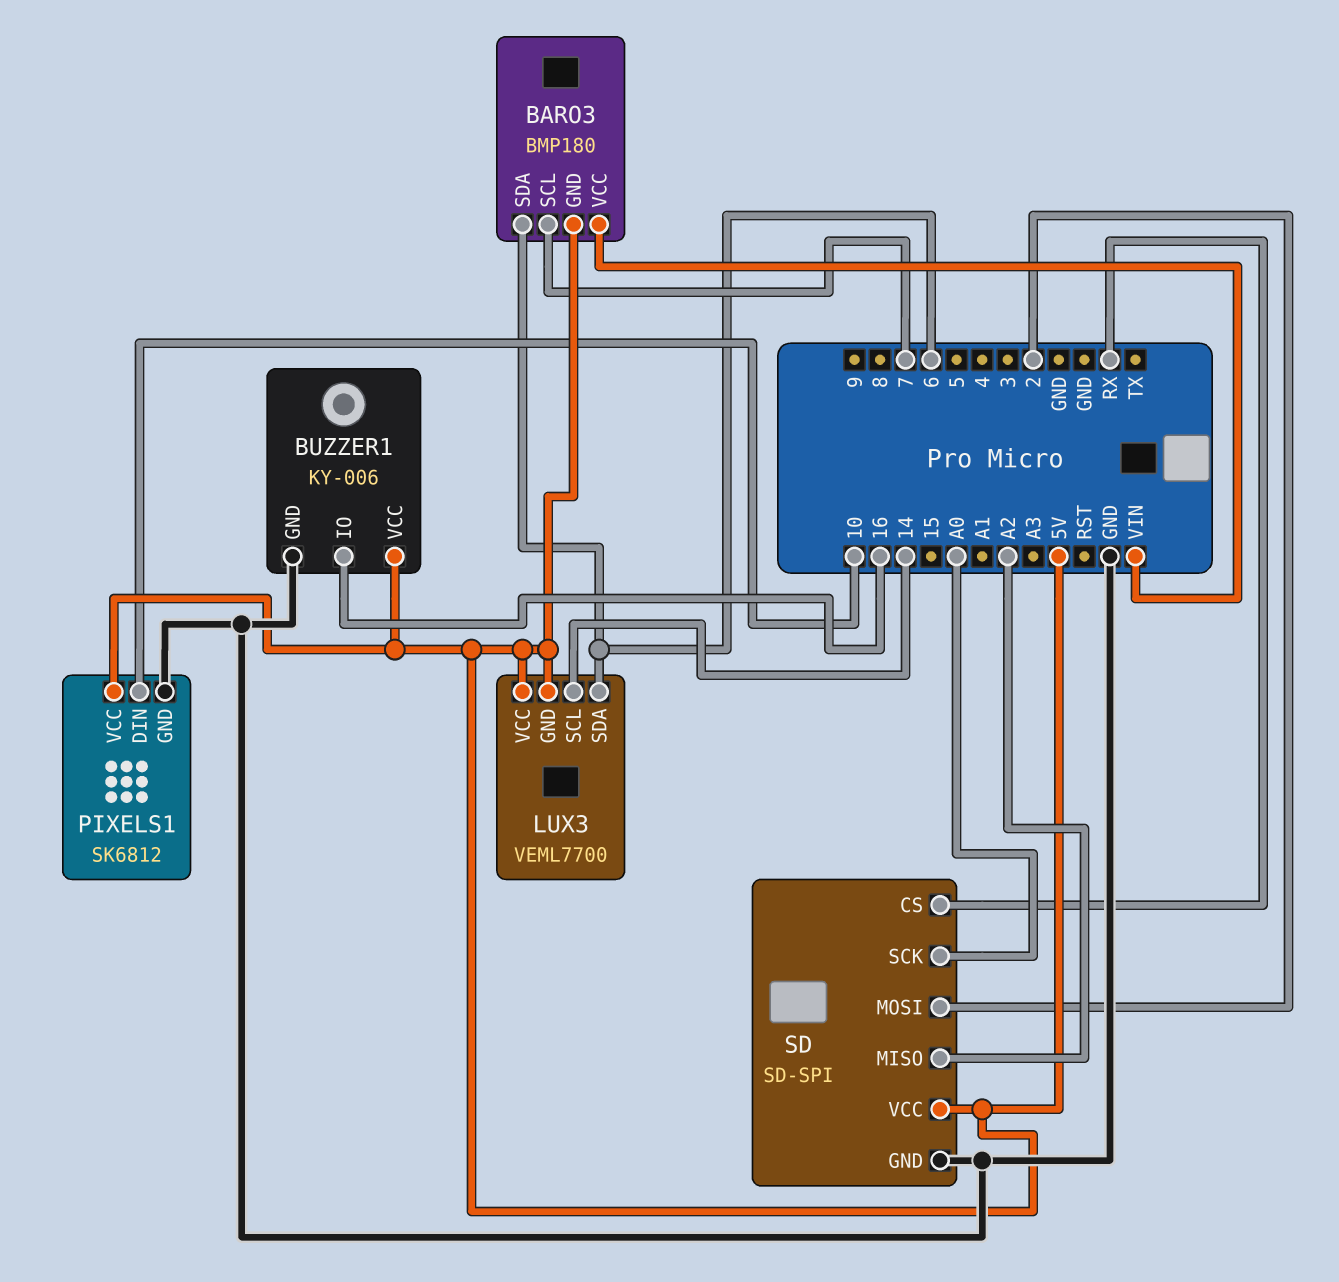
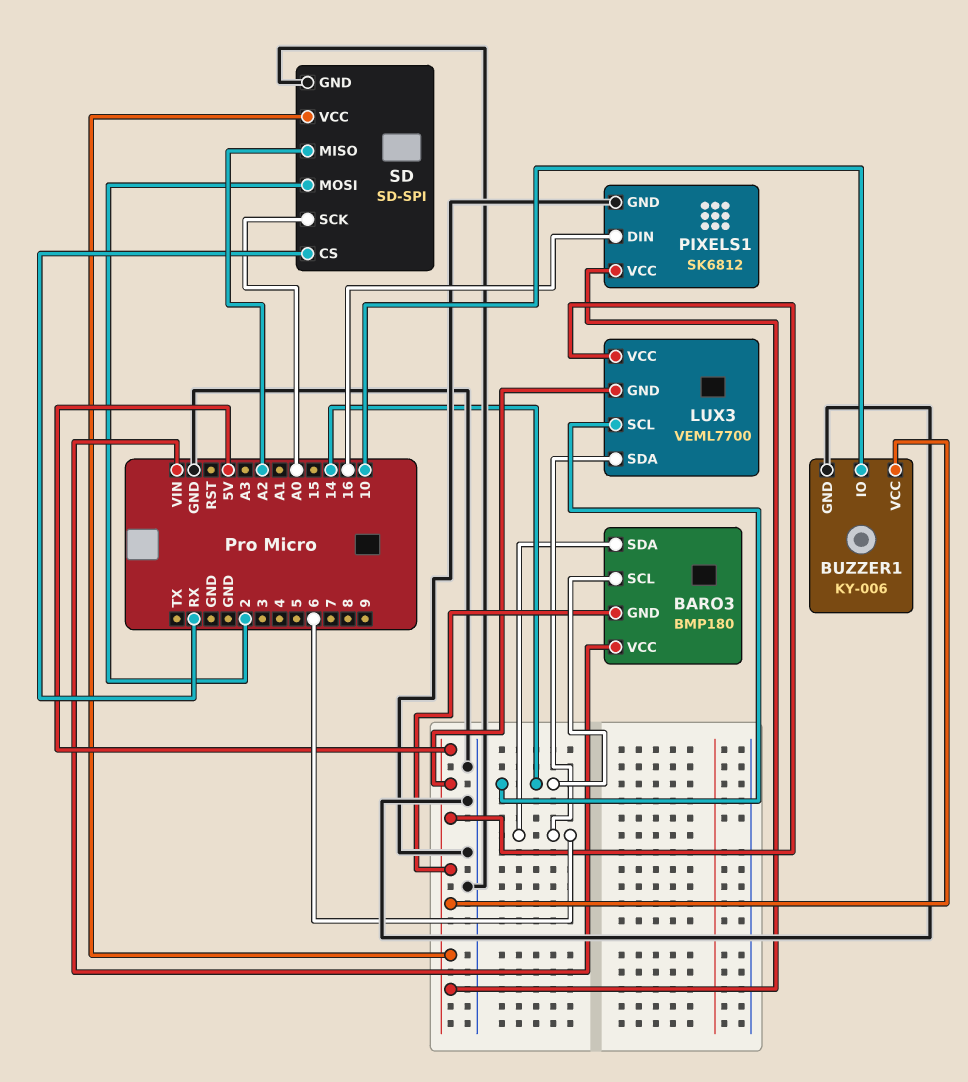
BARO3 pin SCL: 7 -> 14
BUZZER1 pin IO: 16 -> 10
PIXELS1 pin DIN: 10 -> 16

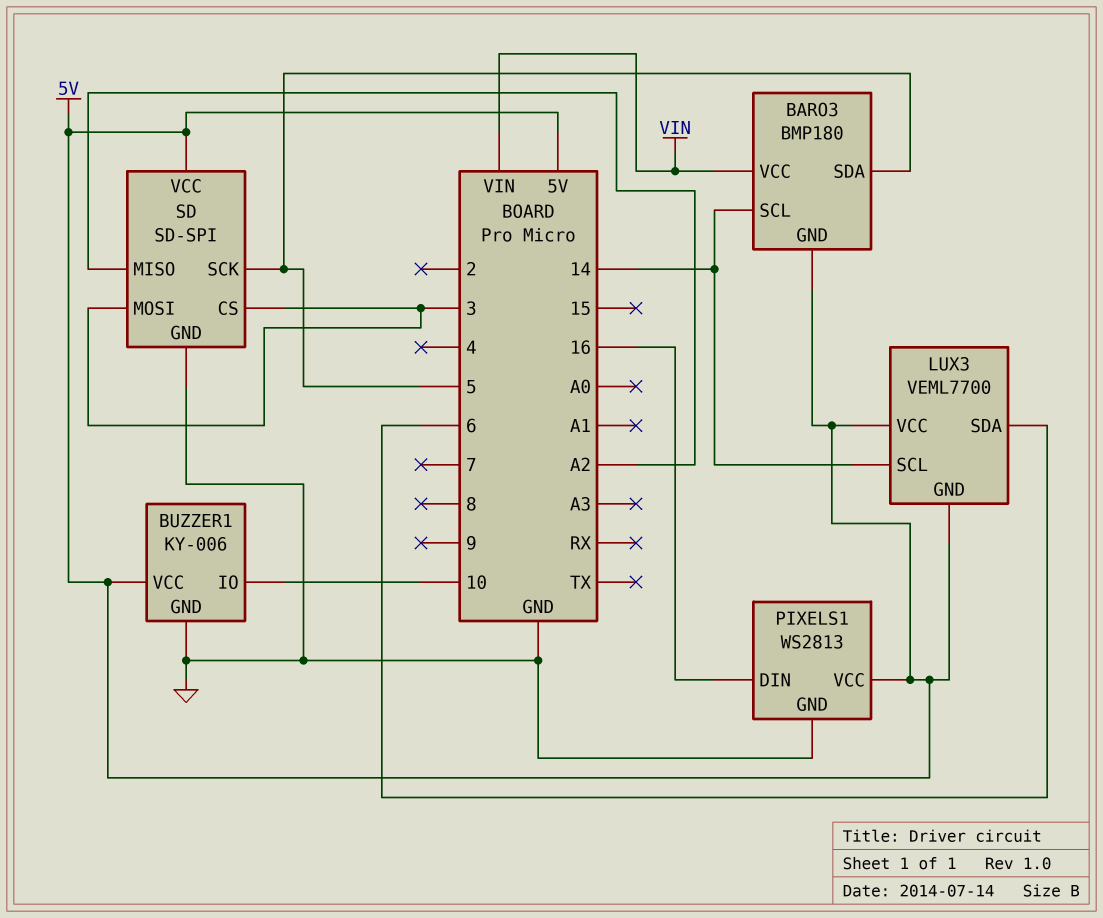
BARO3 pin SDA: 6 -> 5
PIXELS1: SK6812 -> WS2813
SD pin CS: RX -> 3
SD pin MOSI: 2 -> 3
SD pin SCK: A0 -> 5

